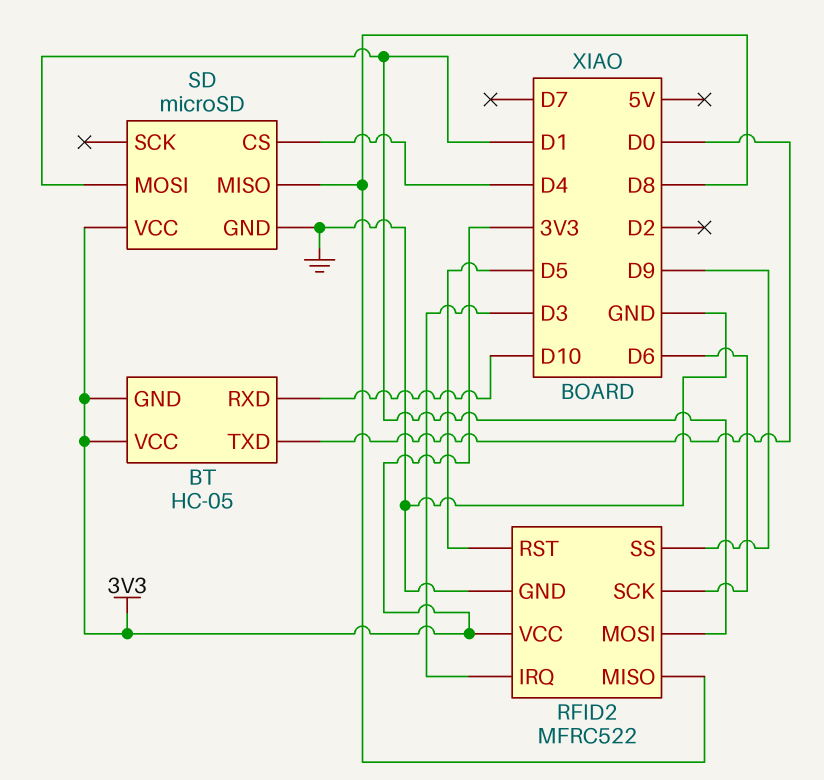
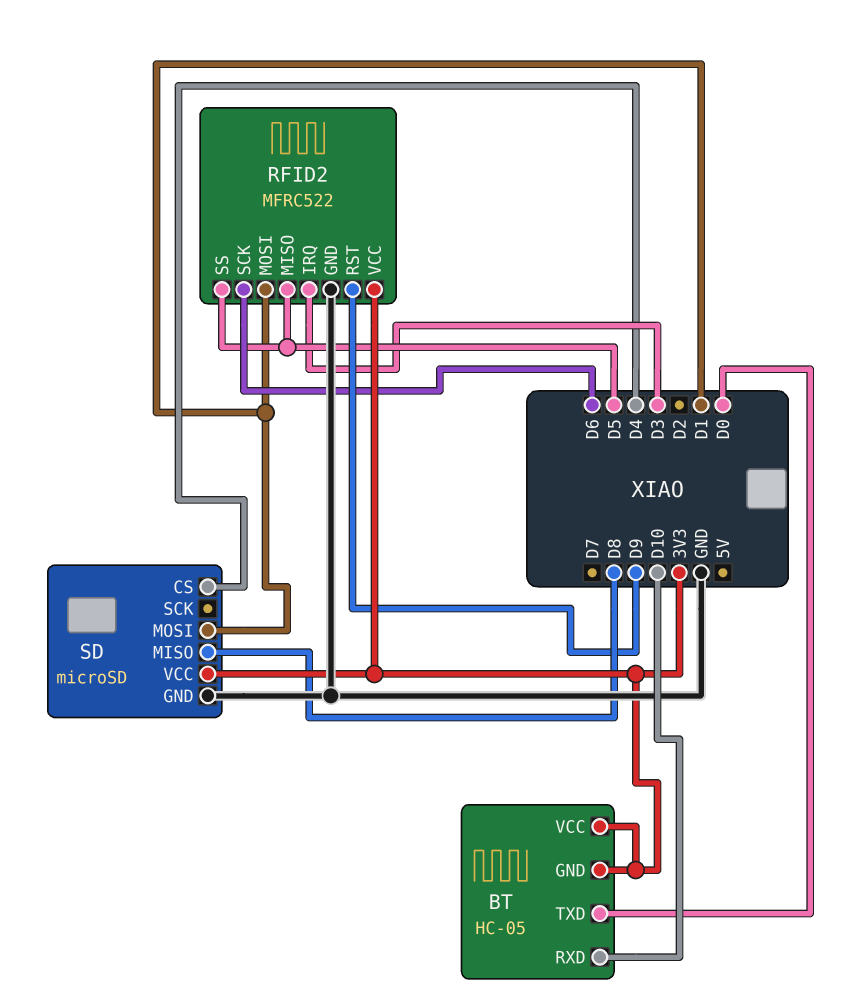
RFID2 pin MISO: D8 -> D5
RFID2 pin RST: D5 -> D9
RFID2 pin SS: D9 -> D5

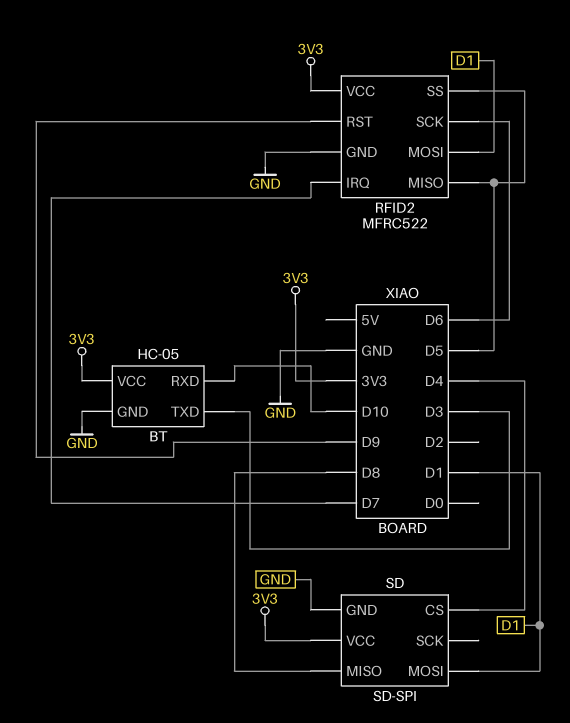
BT pin GND: 3V3 -> GND
BT pin TXD: D0 -> D3
RFID2 pin IRQ: D3 -> D7
SD: microSD -> SD-SPI

